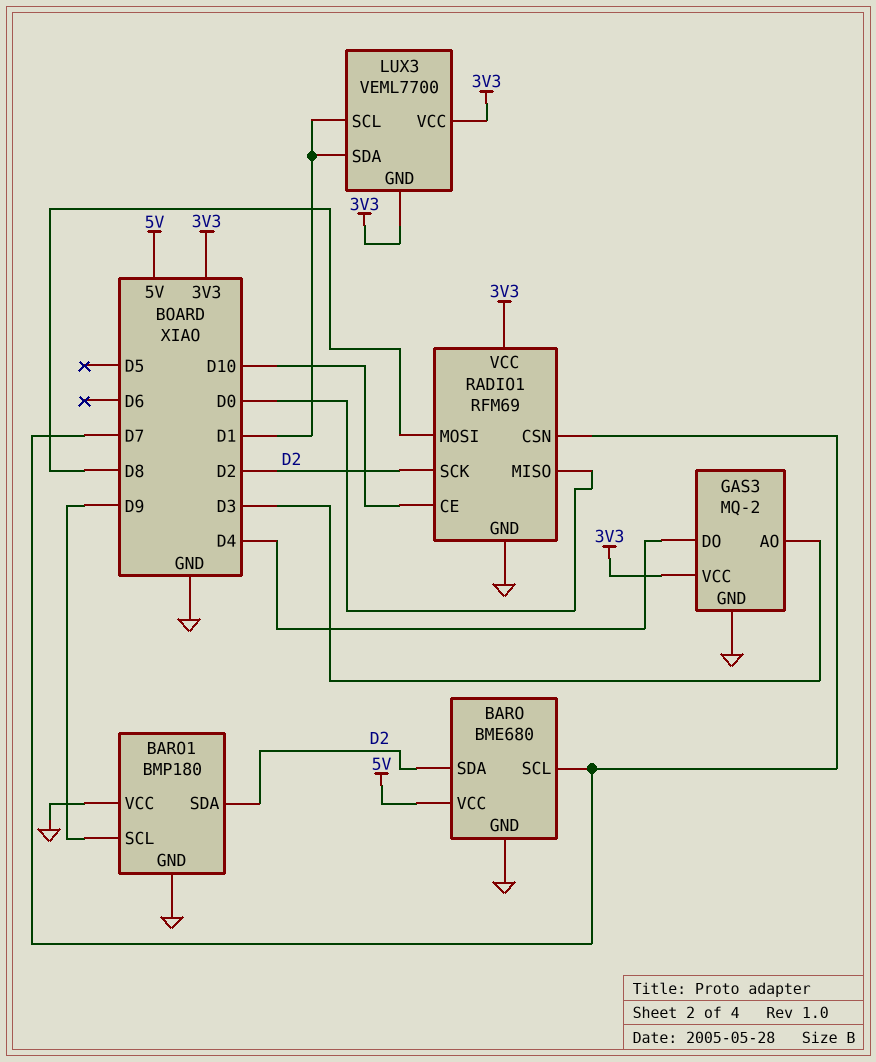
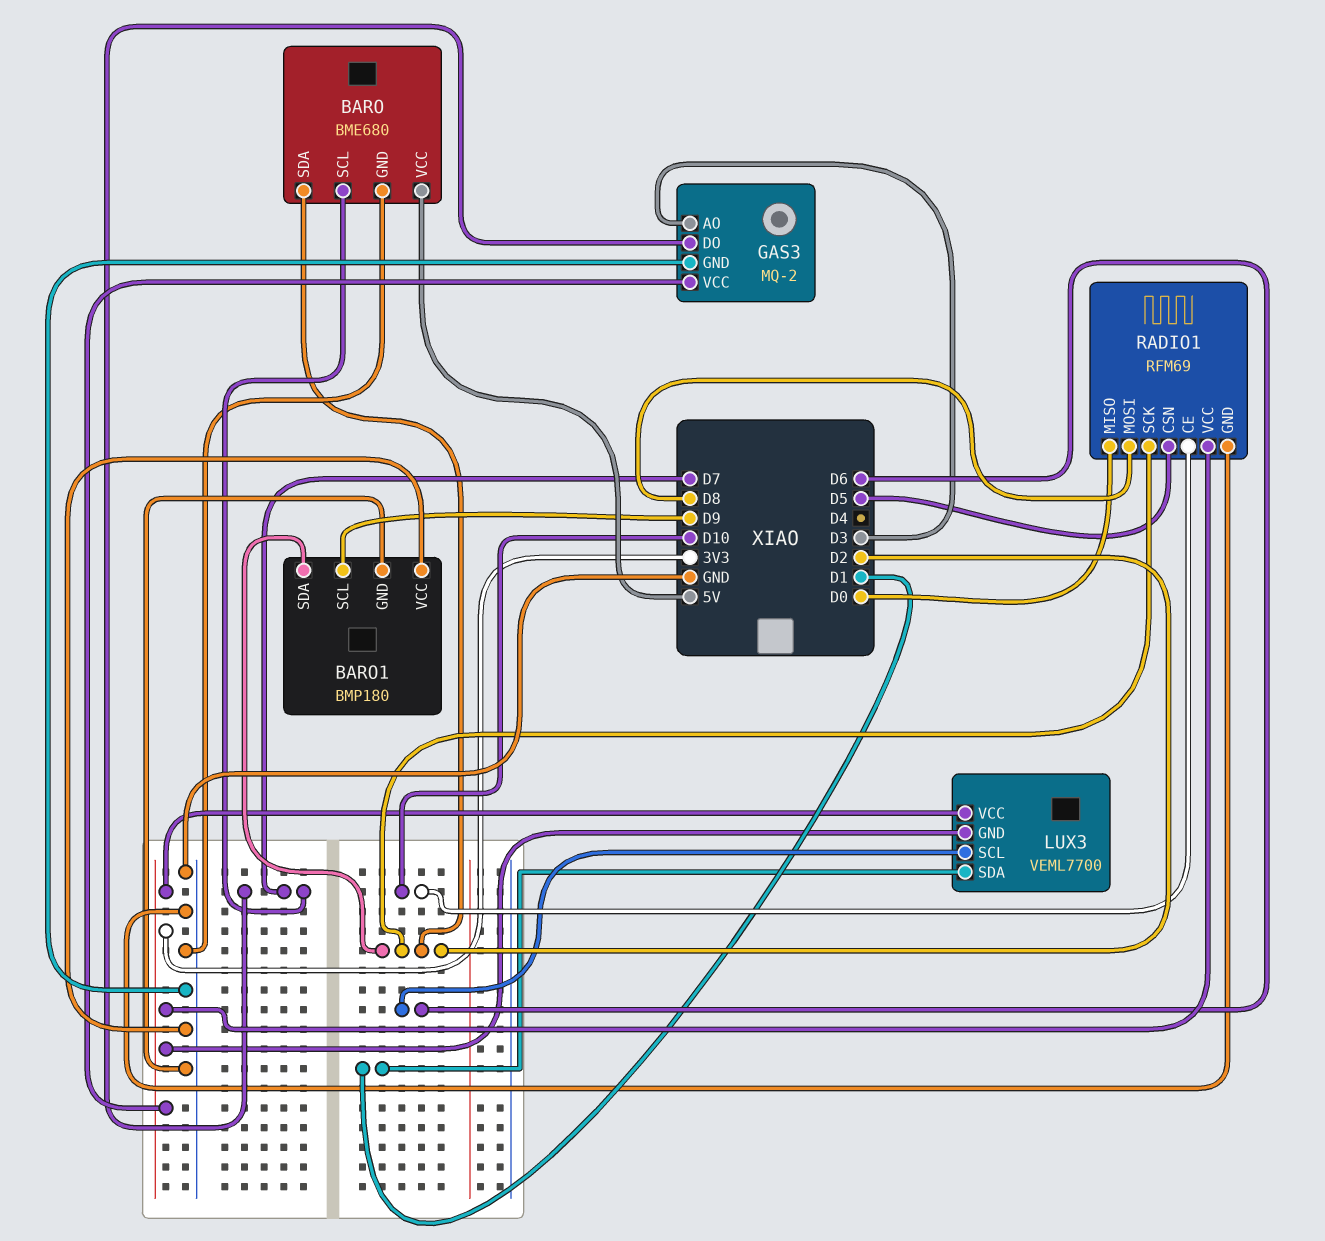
GAS3 pin DO: D4 -> D7
LUX3 pin SCL: D1 -> D6
RADIO1 pin CSN: D7 -> D5

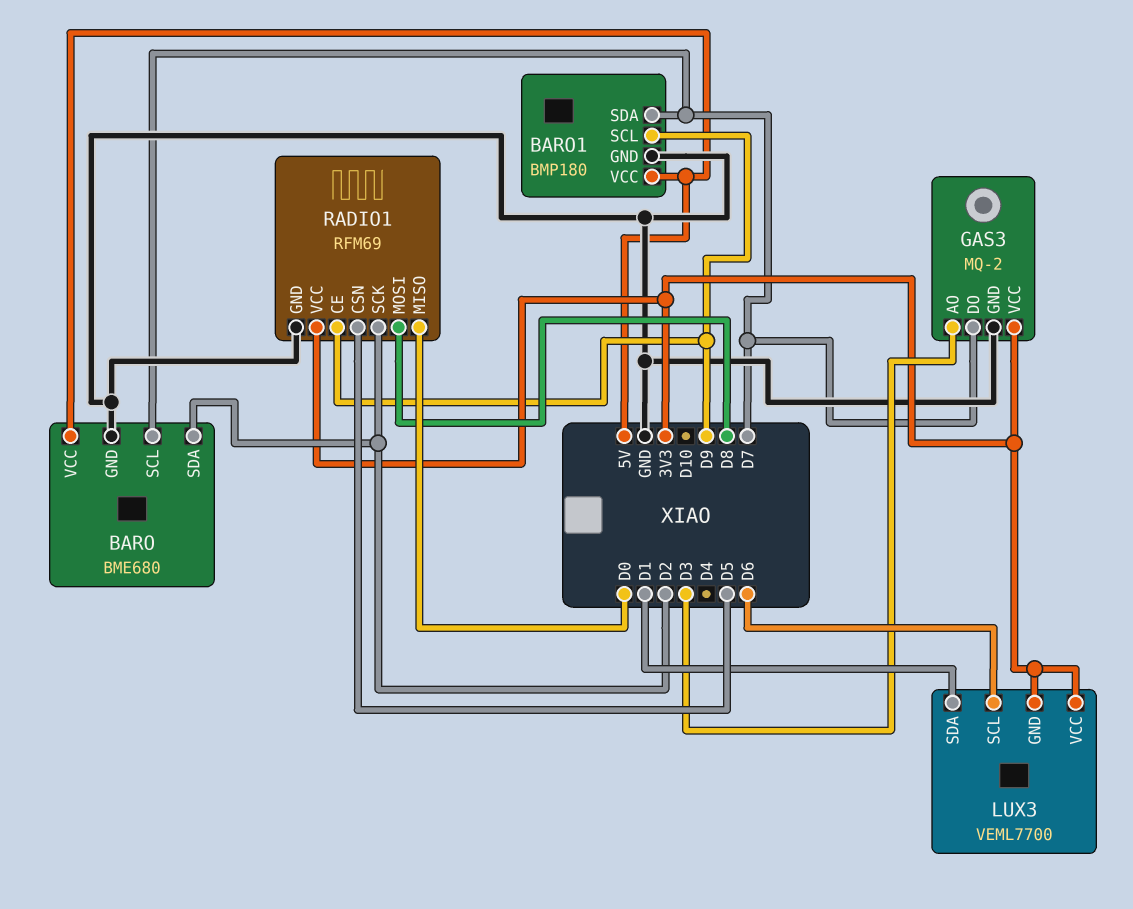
BARO1 pin SDA: D2 -> D7
BARO1 pin VCC: GND -> 5V
RADIO1 pin CE: D10 -> D9

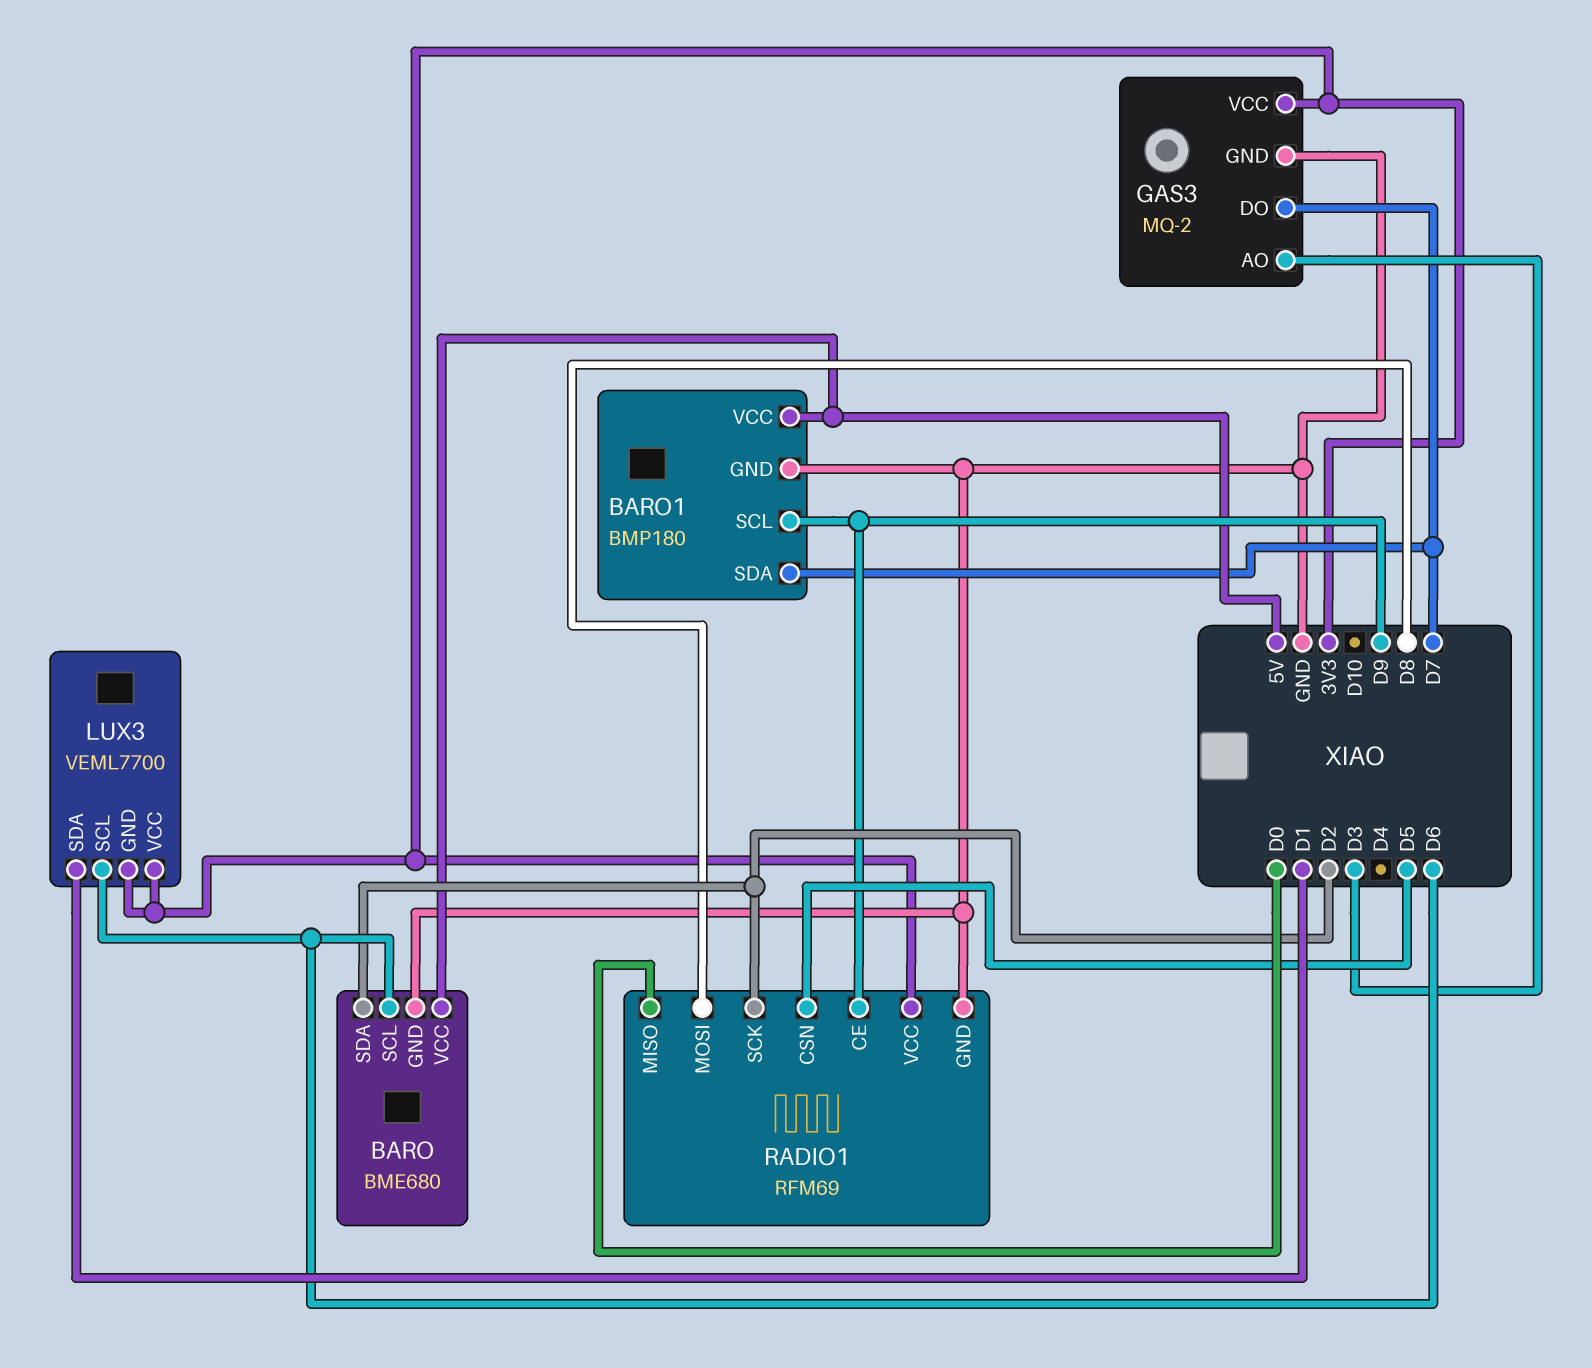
BARO pin SCL: D7 -> D6

